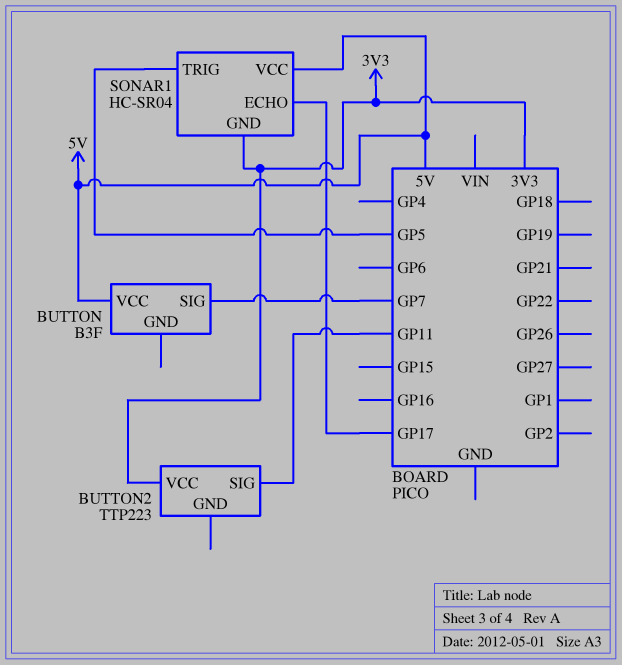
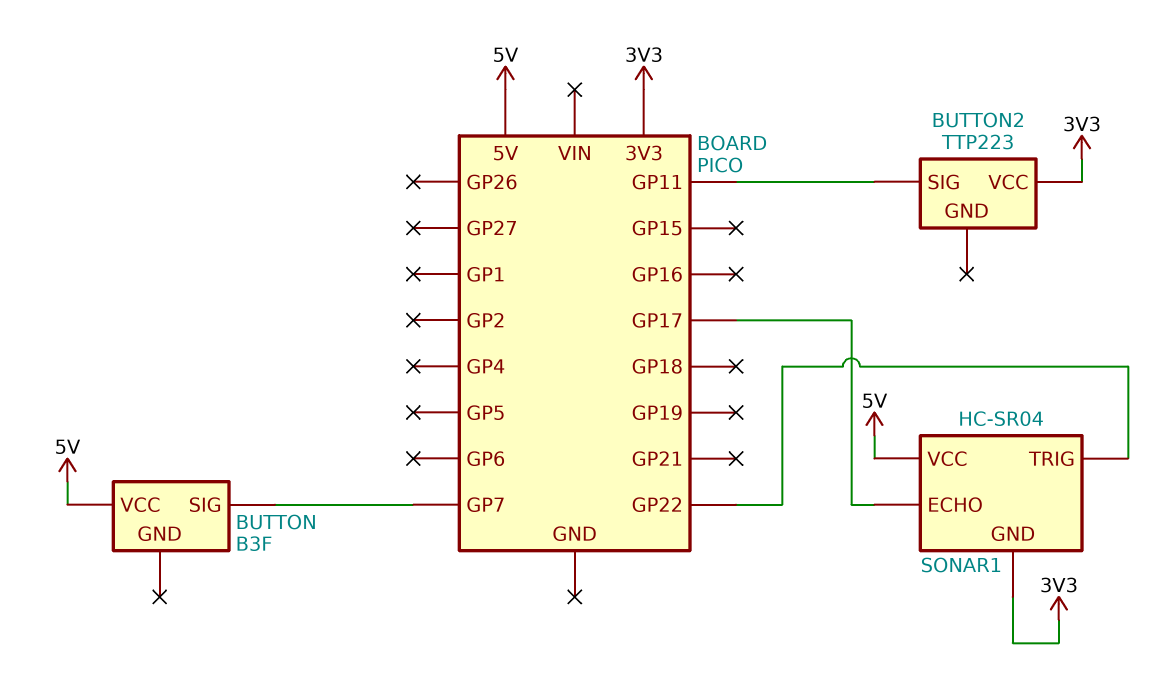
SONAR1 pin TRIG: GP5 -> GP22

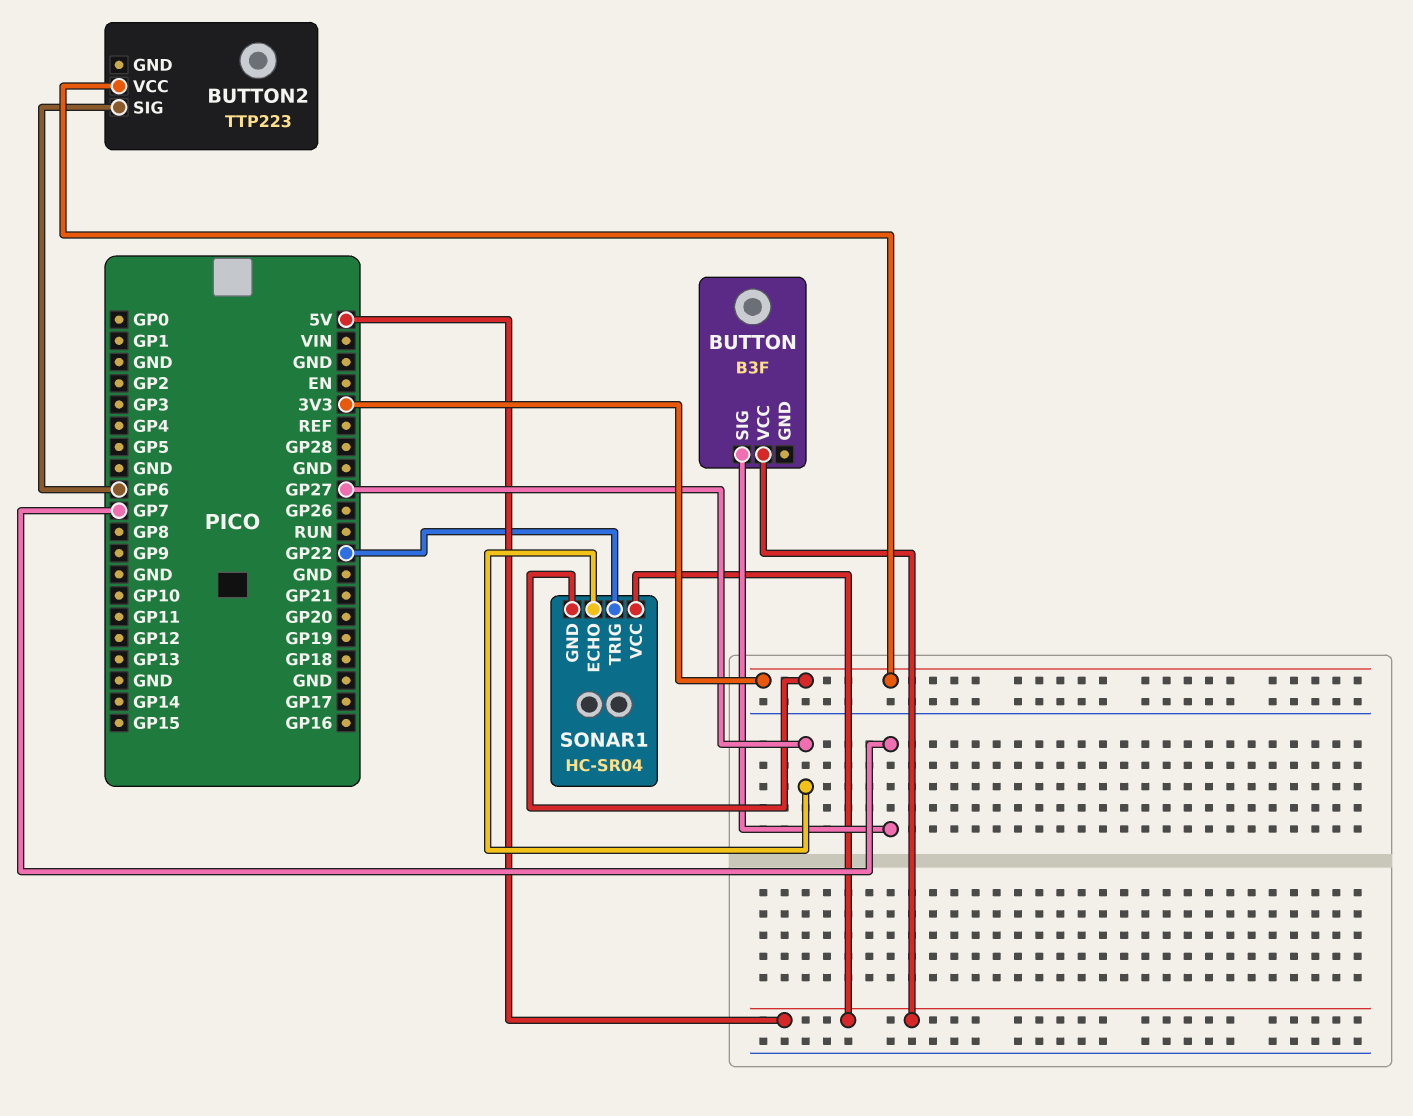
BUTTON2 pin SIG: GP11 -> GP6
SONAR1 pin ECHO: GP17 -> GP27

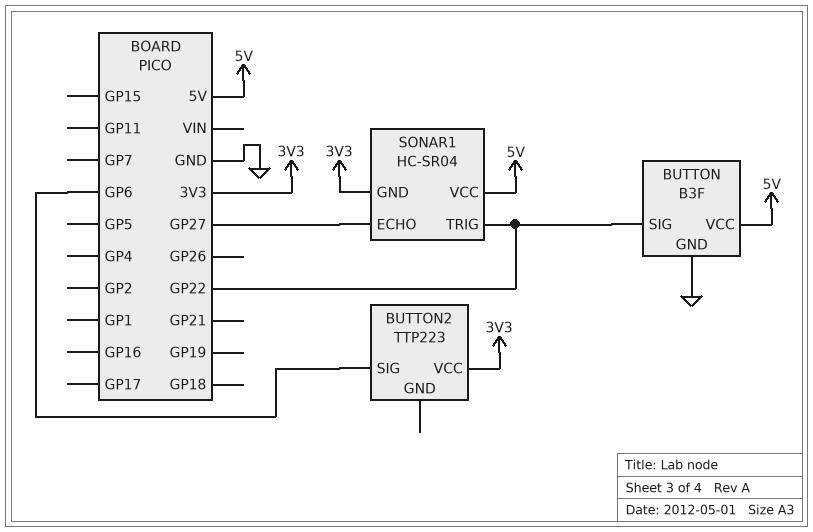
BUTTON pin GND: none -> GND
BUTTON pin SIG: GP7 -> GP22

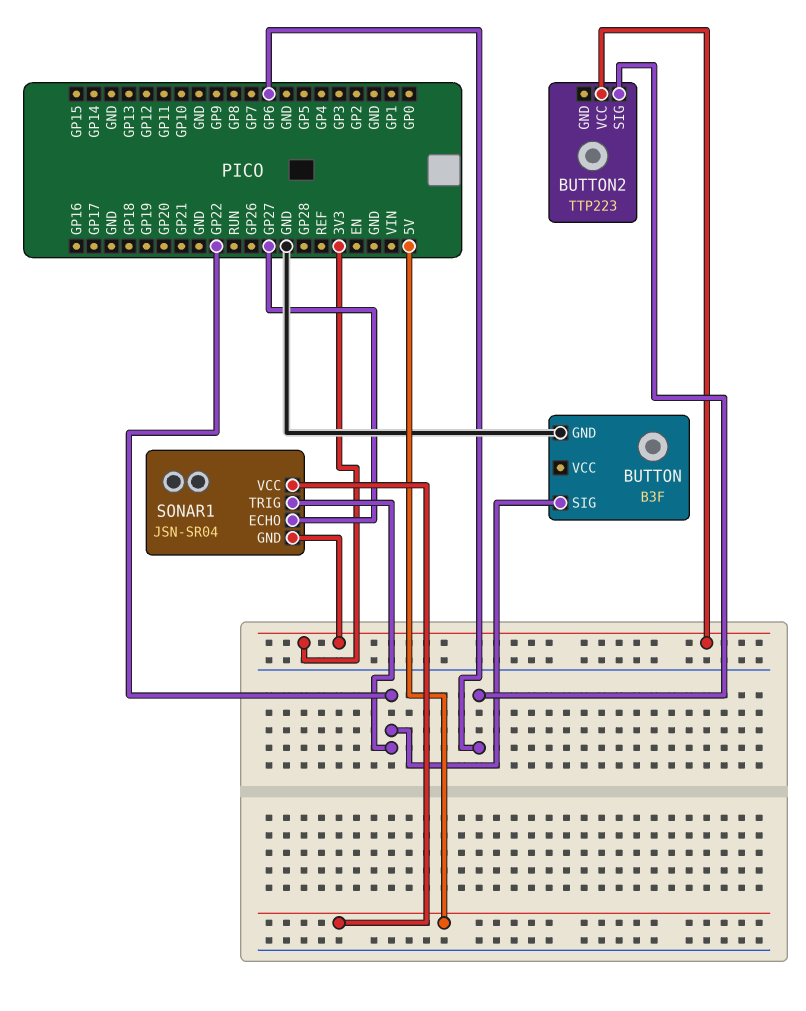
BUTTON pin VCC: 5V -> none
SONAR1: HC-SR04 -> JSN-SR04

